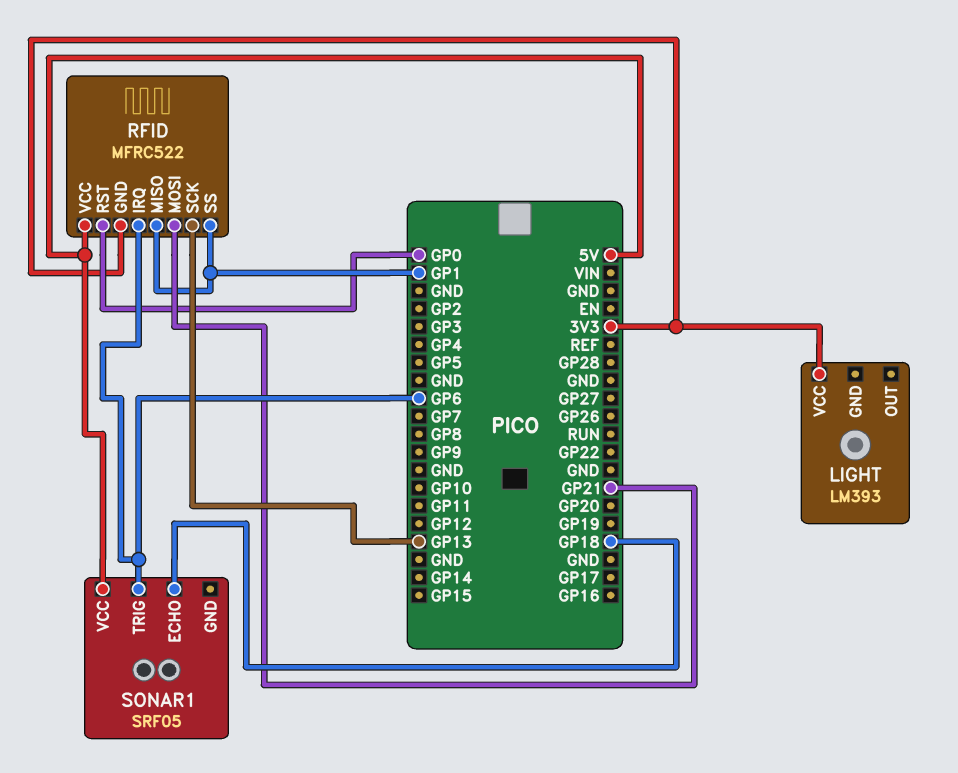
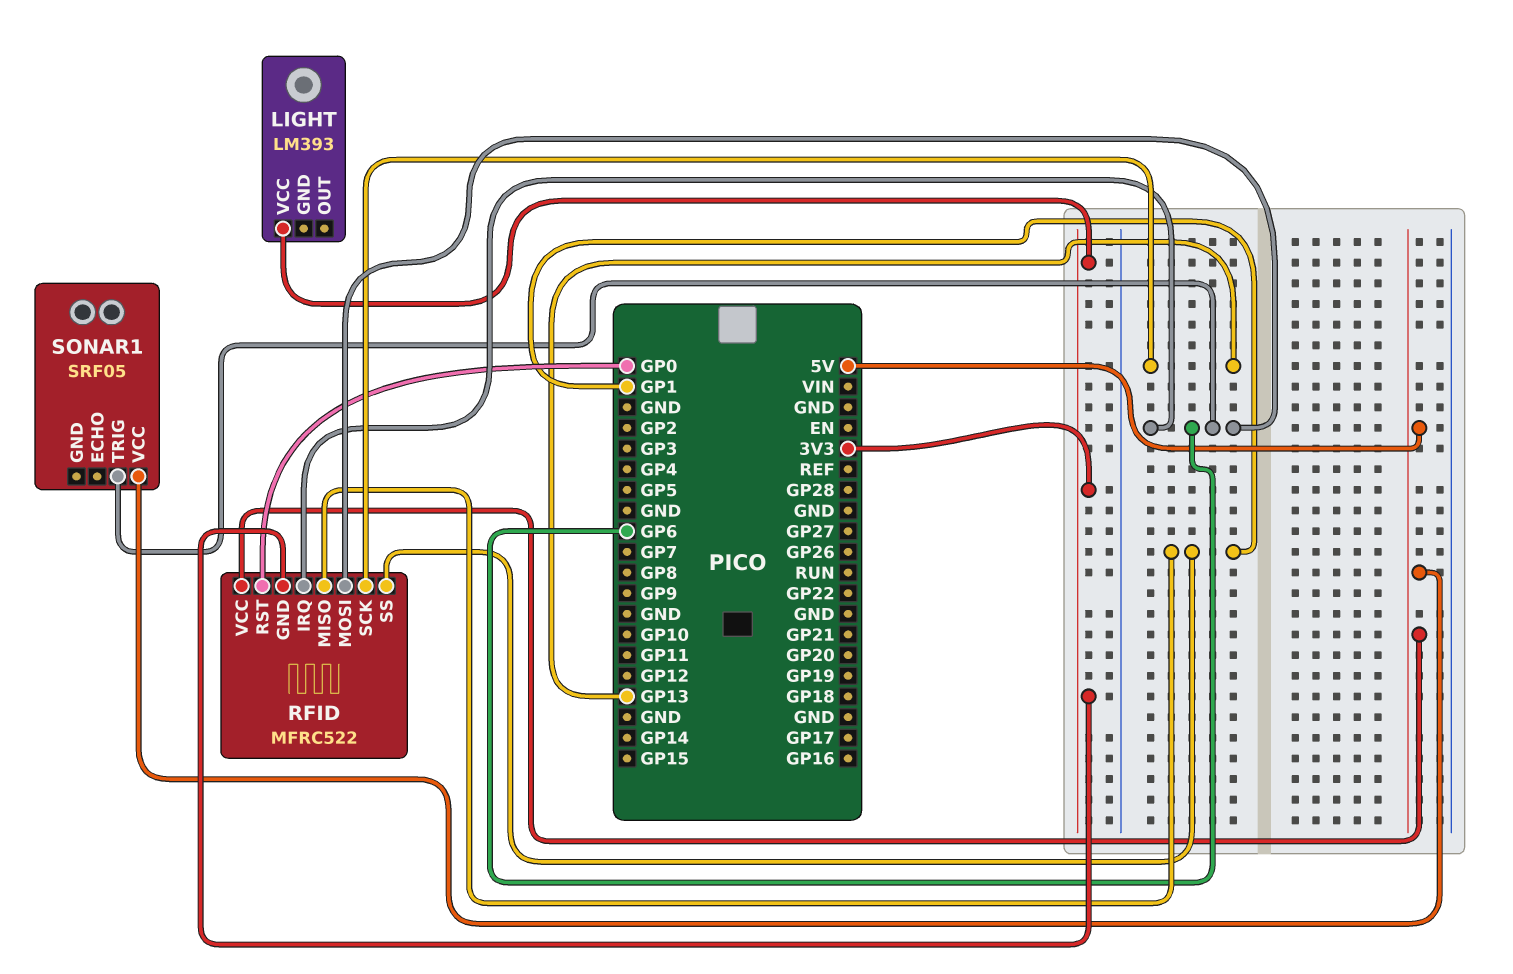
RFID pin MOSI: GP21 -> GP6
SONAR1 pin ECHO: GP18 -> none

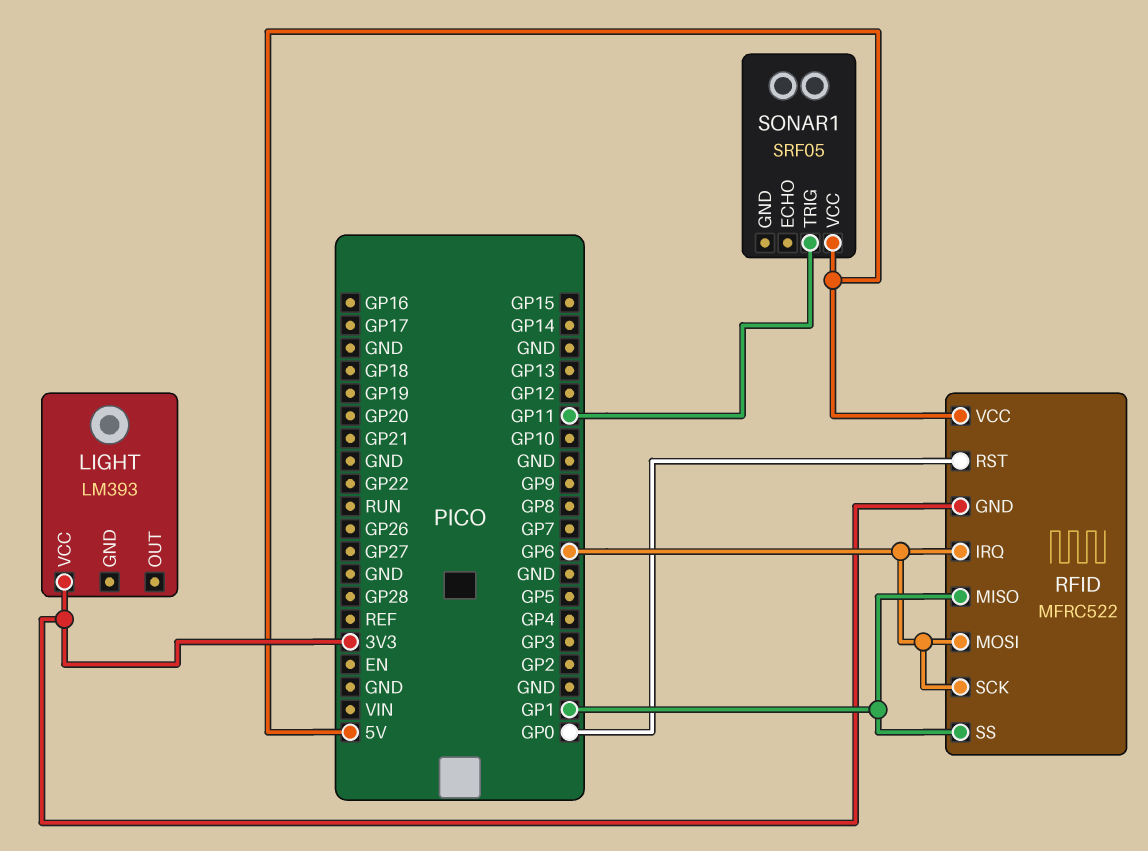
RFID pin SCK: GP13 -> GP6
SONAR1 pin TRIG: GP6 -> GP11

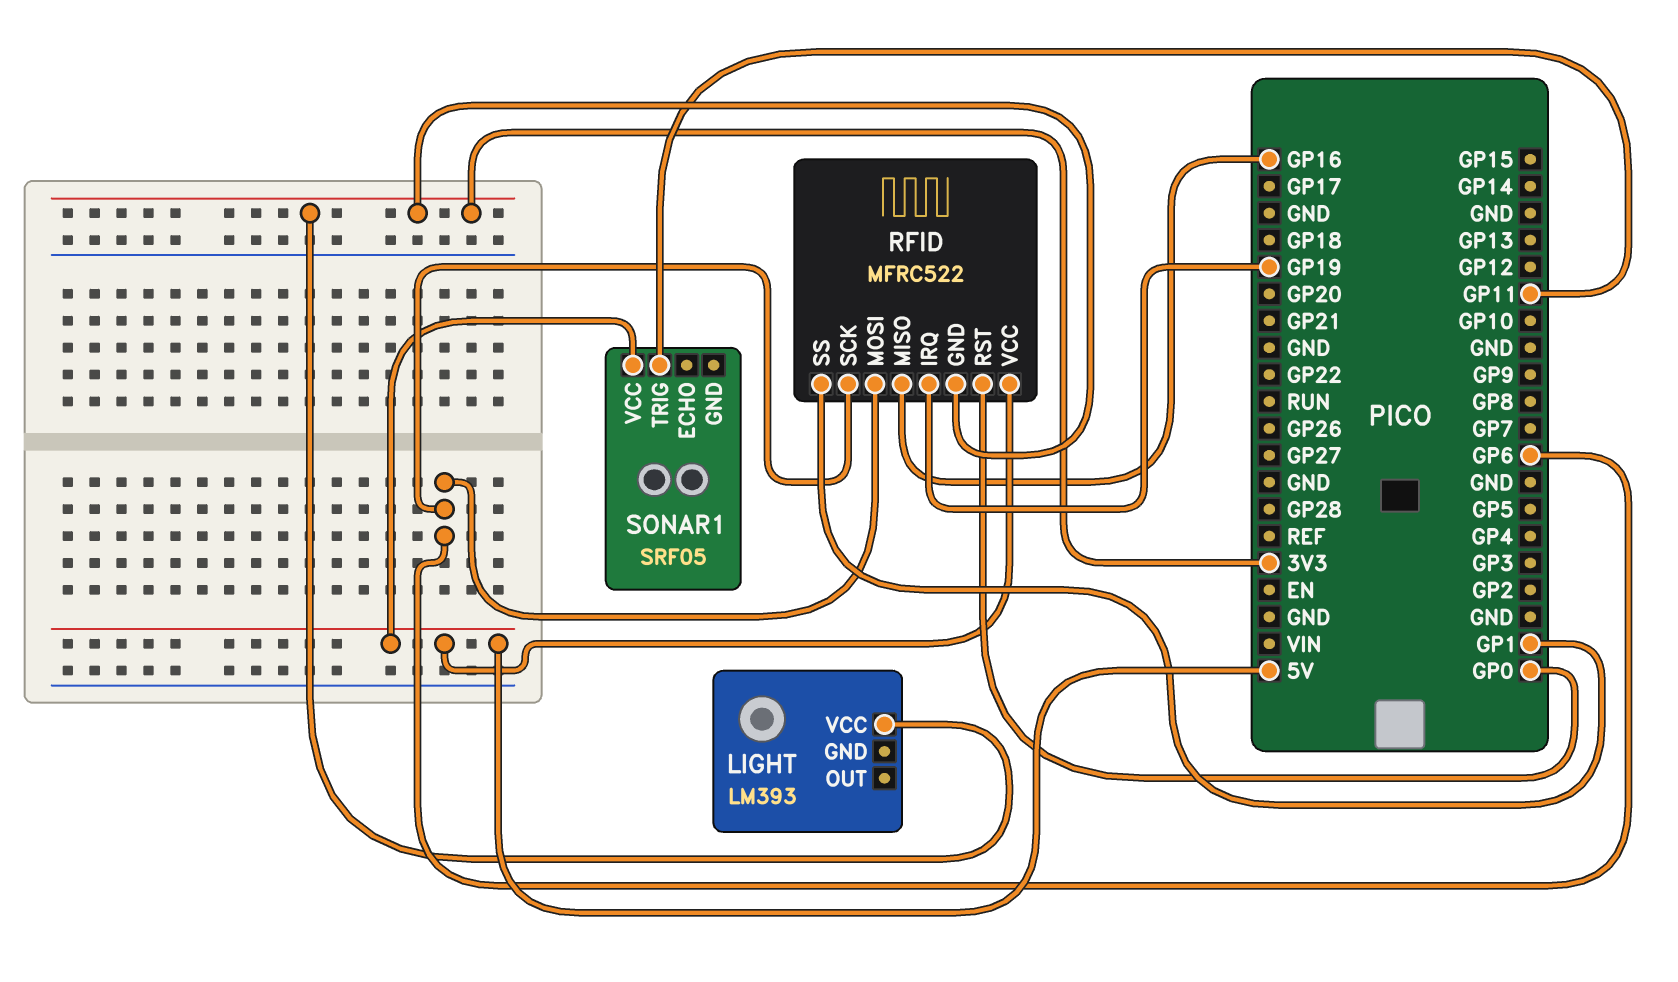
RFID pin IRQ: GP6 -> GP19
RFID pin MISO: GP1 -> GP16

